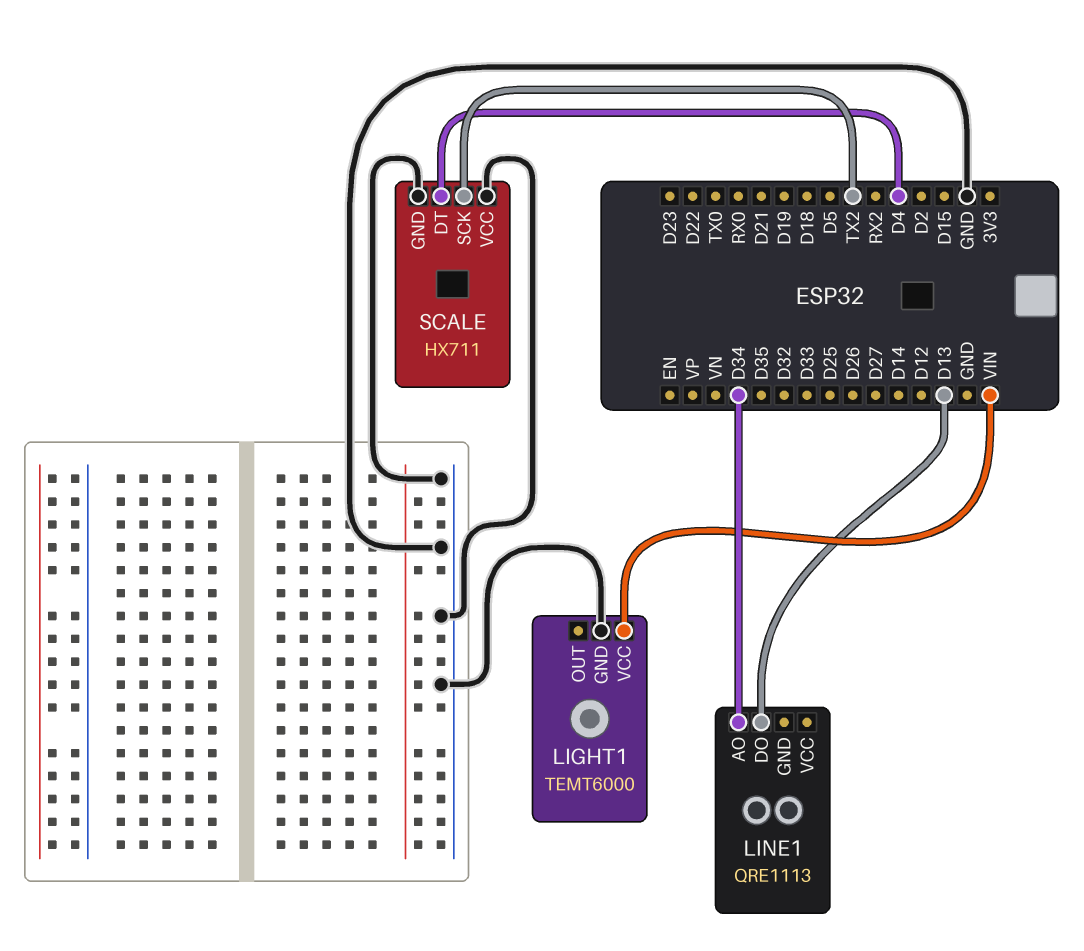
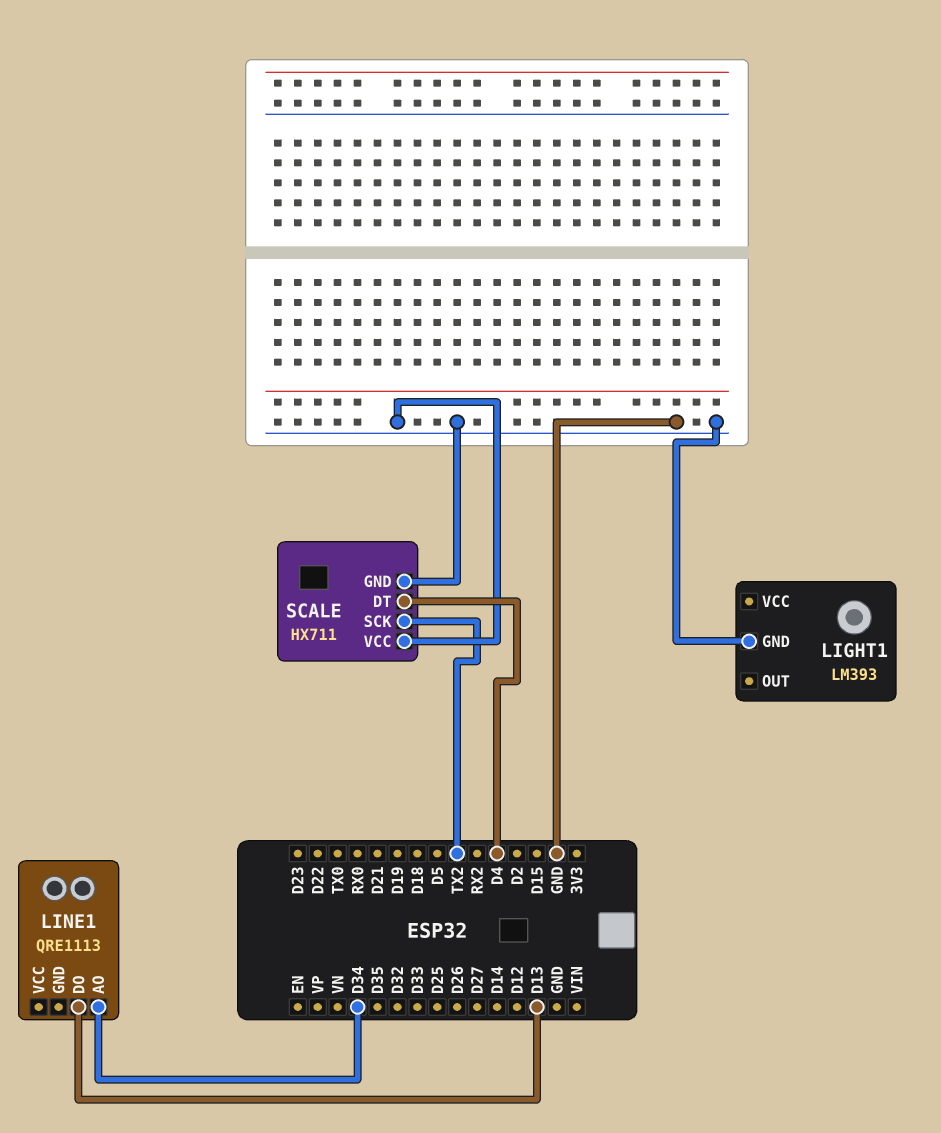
LIGHT1: TEMT6000 -> LM393
LIGHT1 pin VCC: VIN -> none

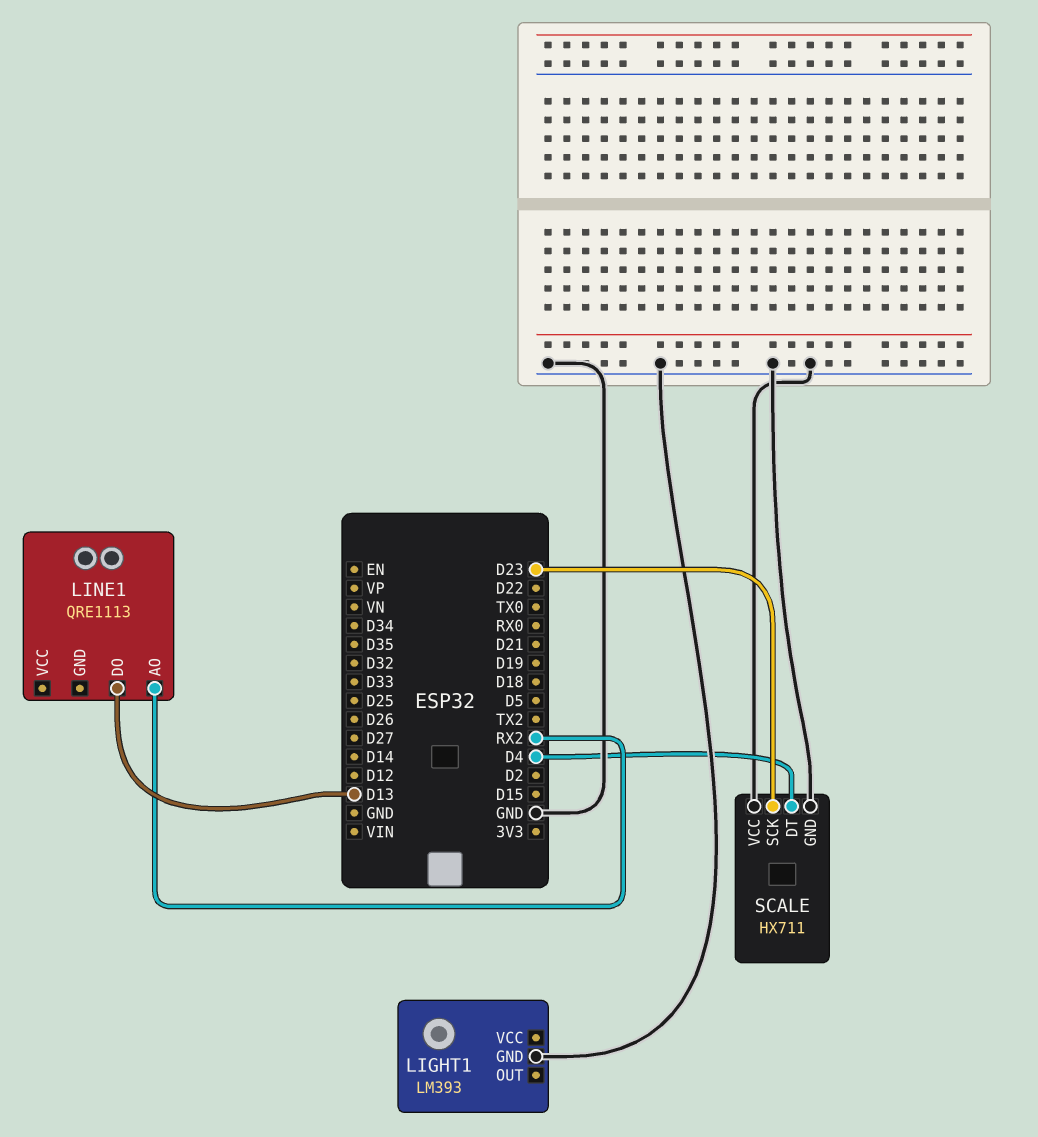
LINE1 pin AO: D34 -> RX2
SCALE pin SCK: TX2 -> D23

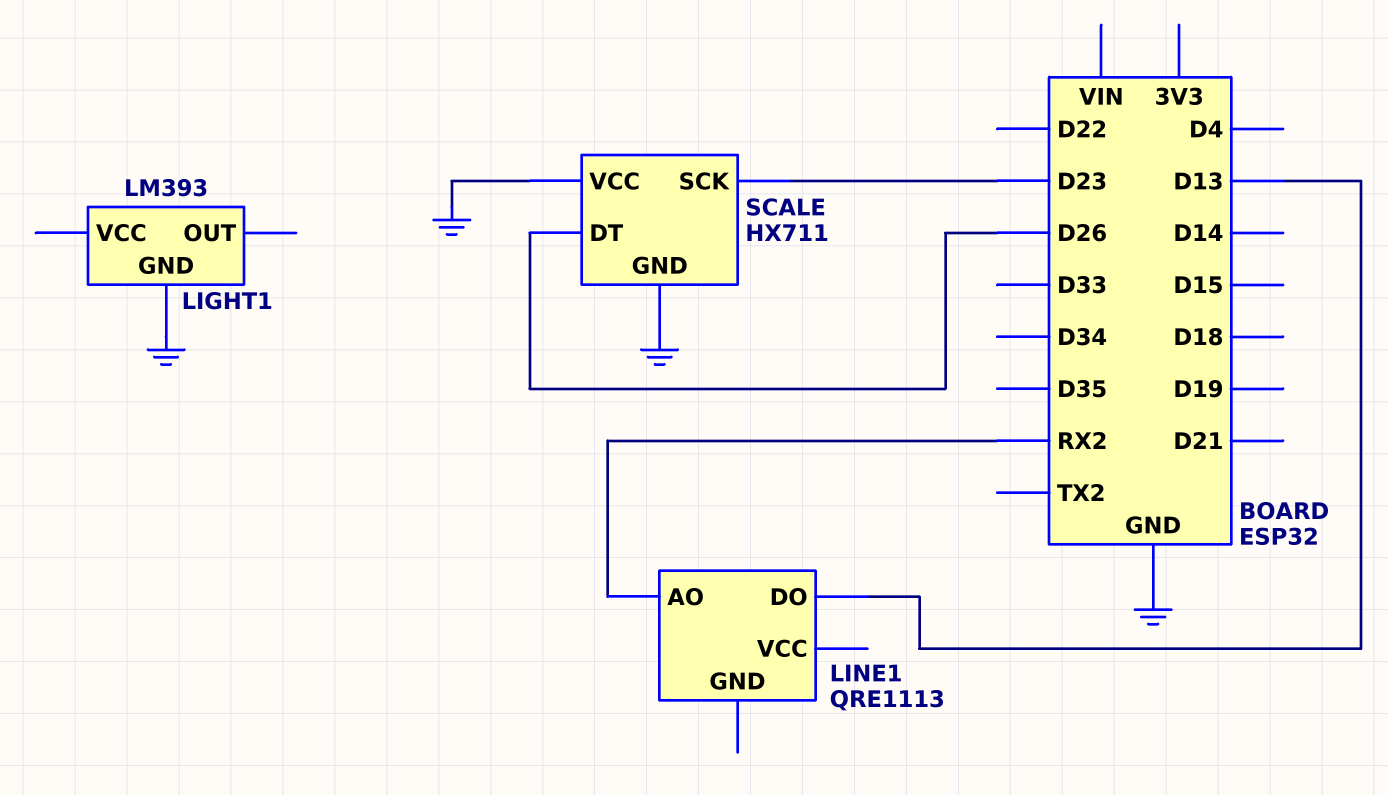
SCALE pin DT: D4 -> D26

